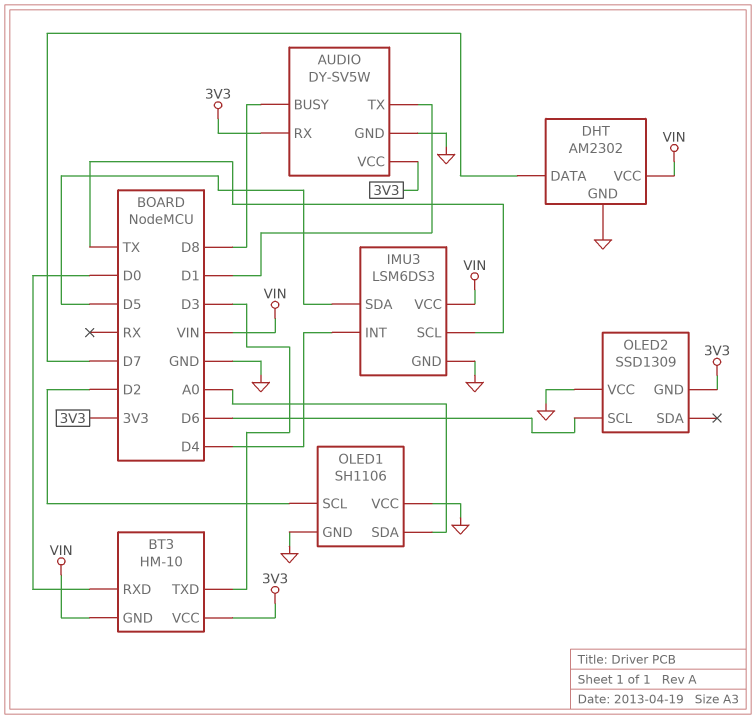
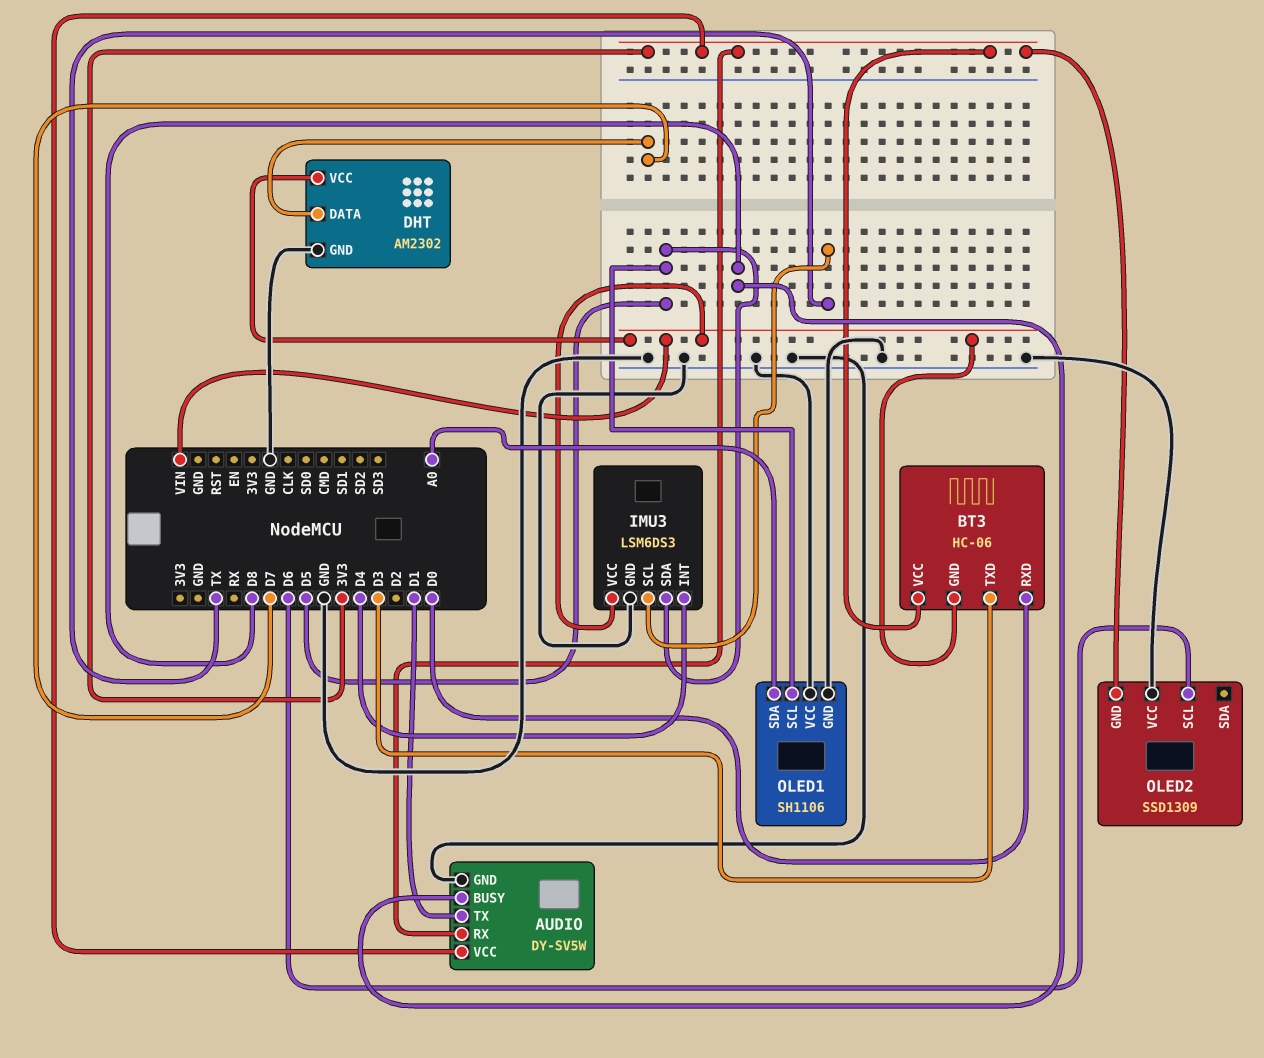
BT3: HM-10 -> HC-06
OLED1 pin SCL: D2 -> D5

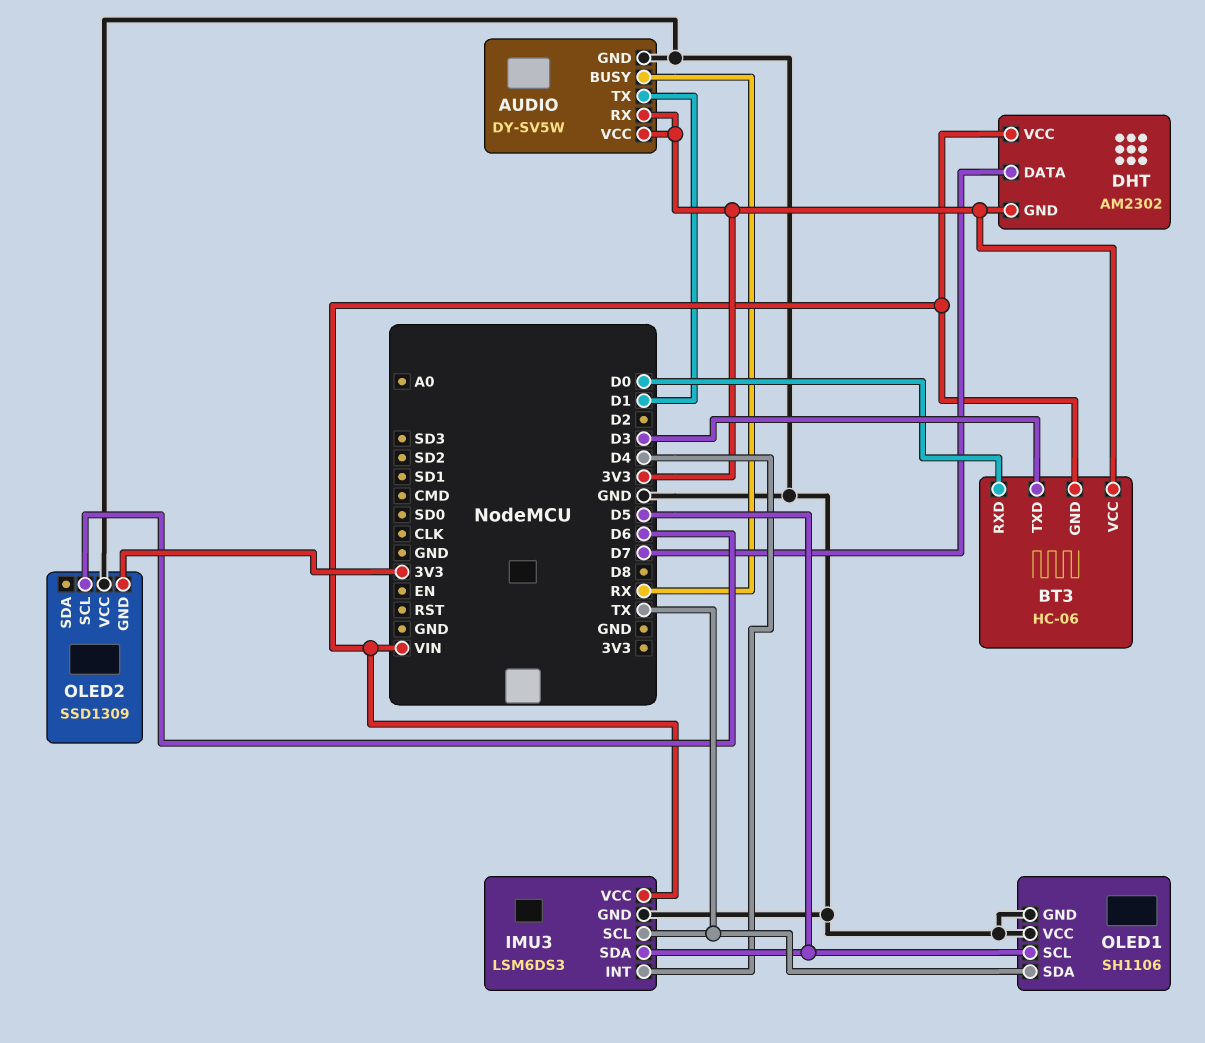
AUDIO pin BUSY: D8 -> RX
DHT pin GND: GND -> 3V3
OLED1 pin SDA: A0 -> TX

